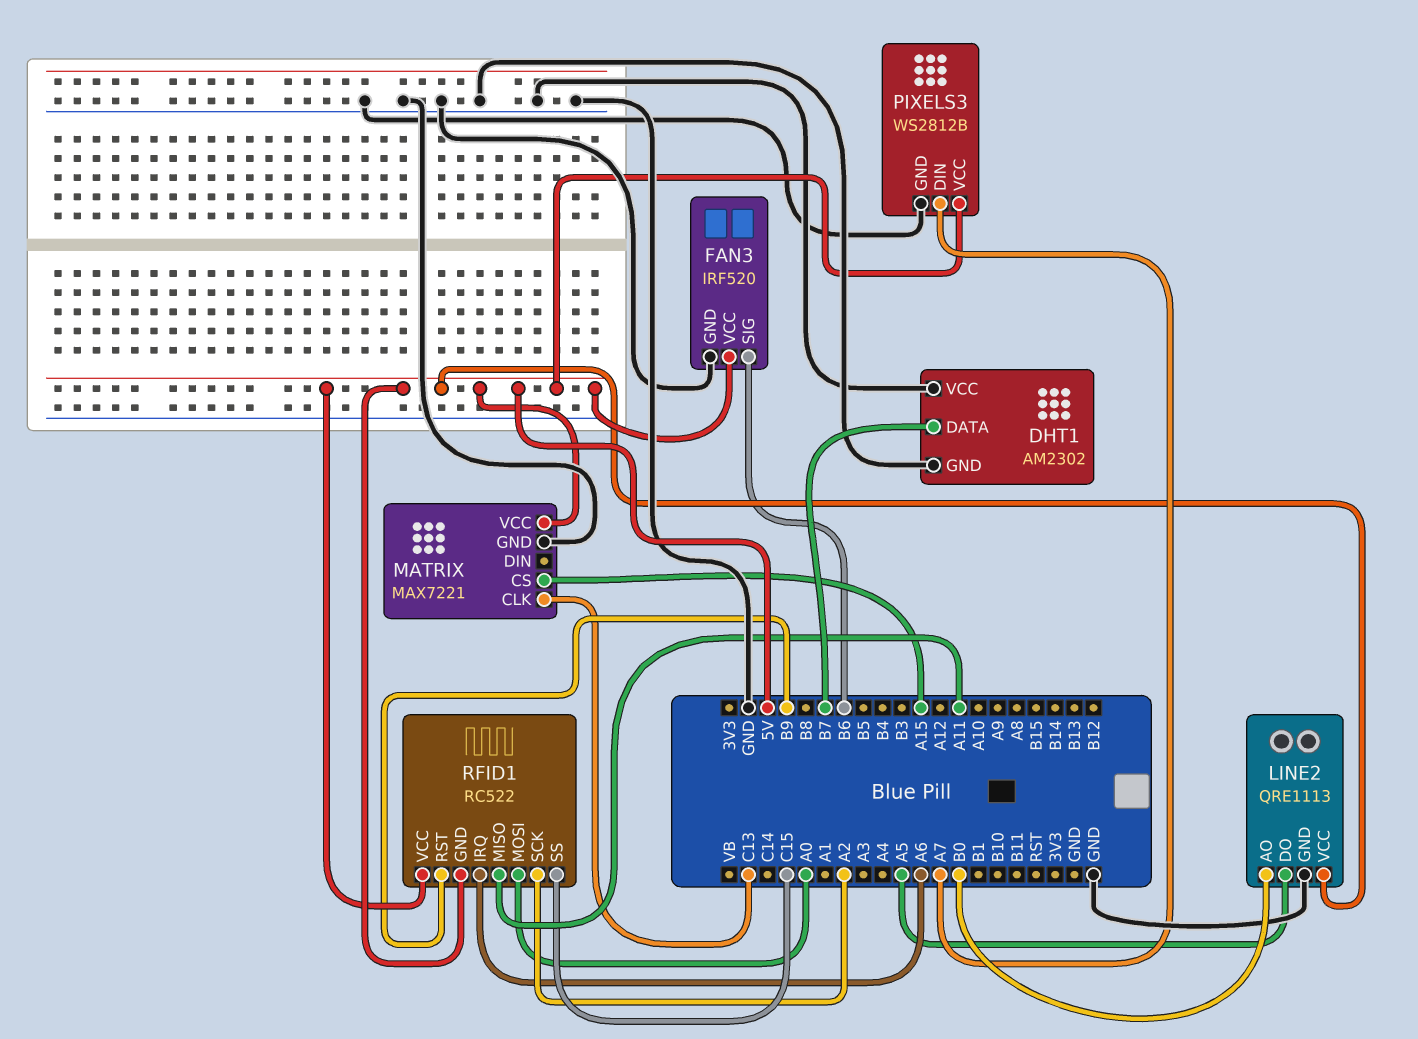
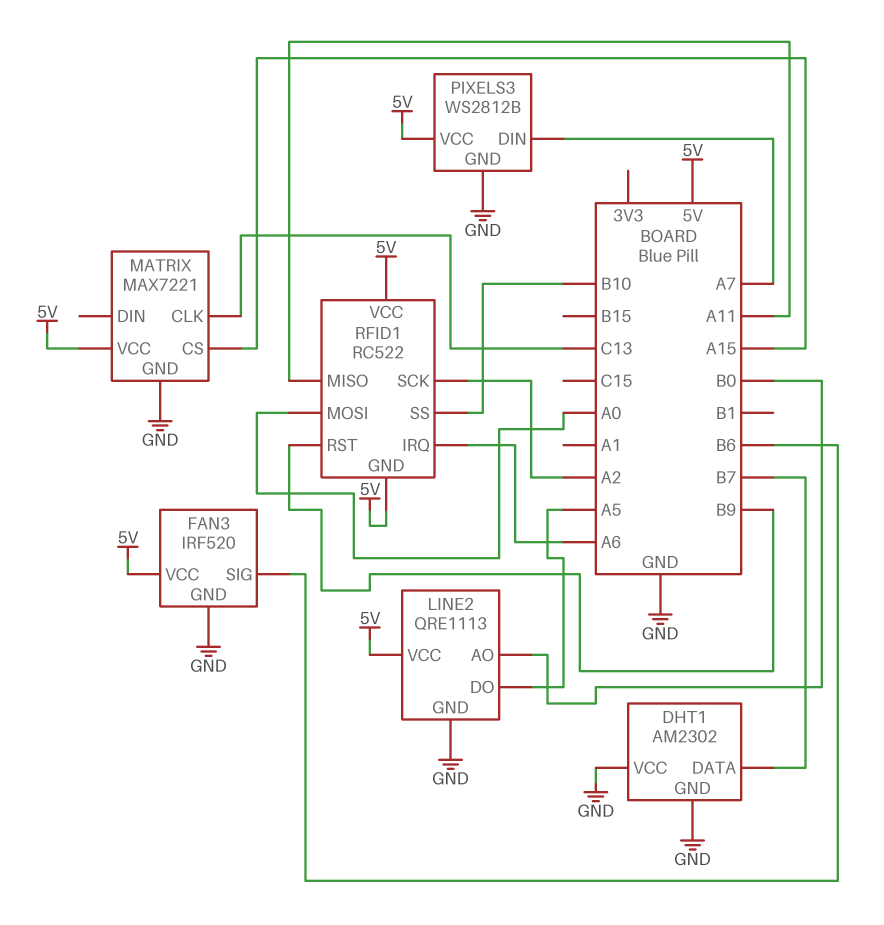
RFID1 pin SS: C15 -> B10

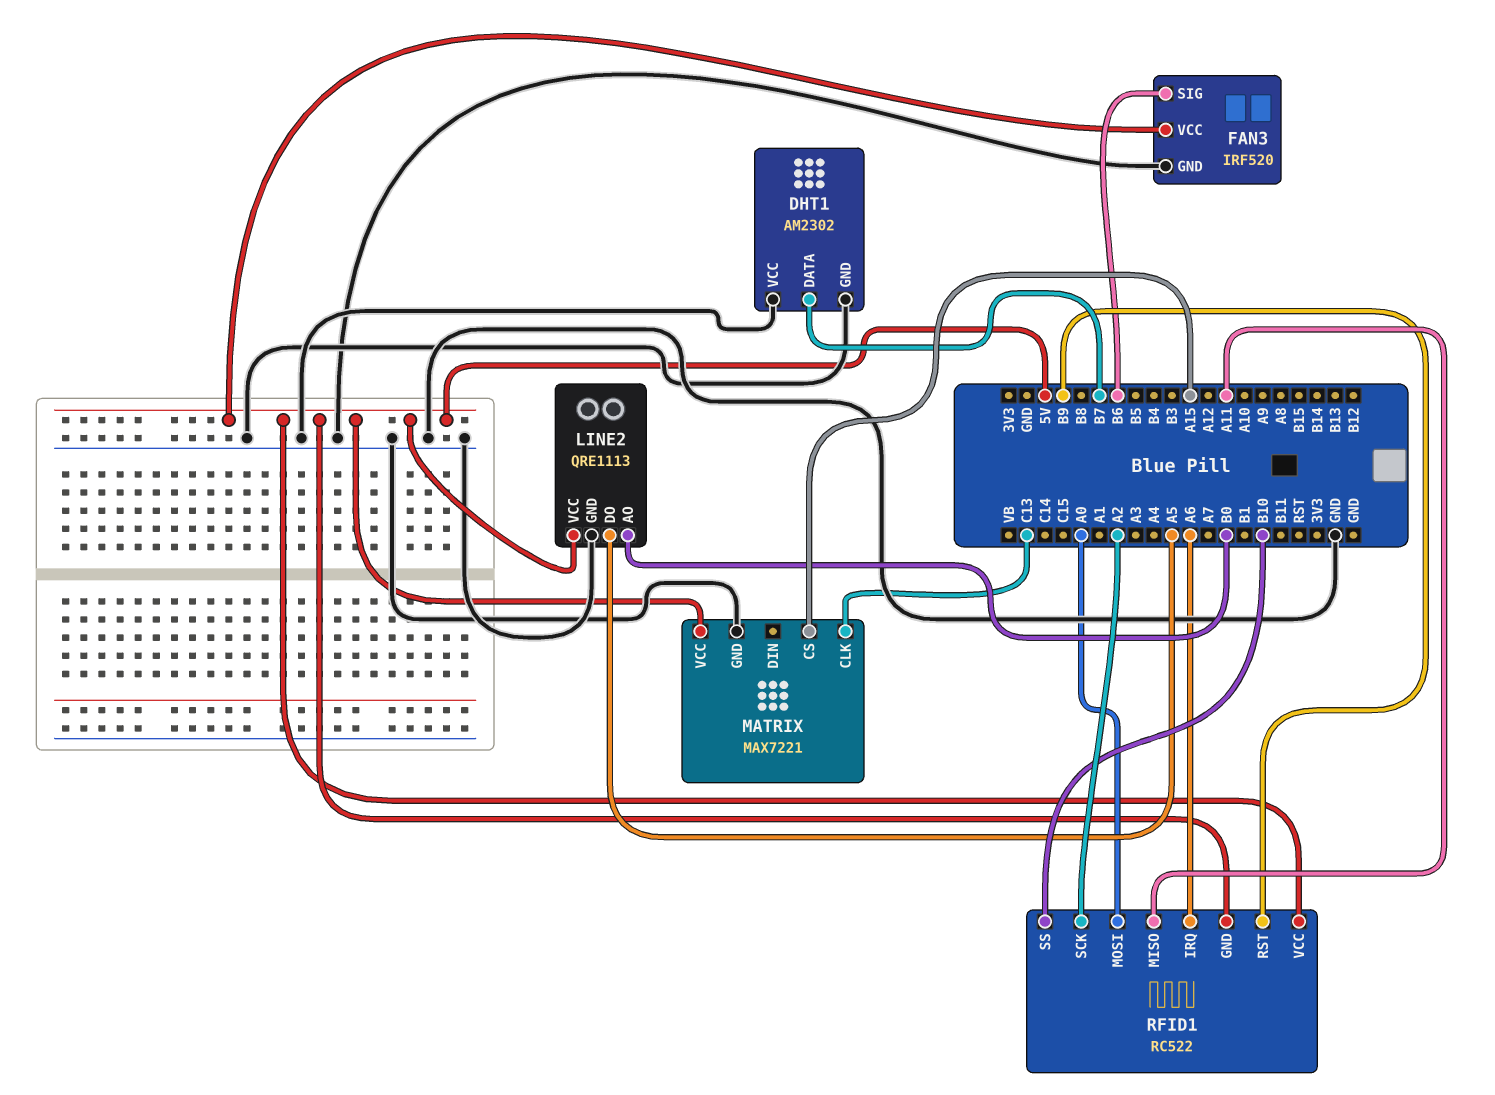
PIXELS3: WS2812B -> none
PIXELS3 pin DIN: A7 -> none
PIXELS3 pin GND: GND -> none
PIXELS3 pin VCC: 5V -> none

